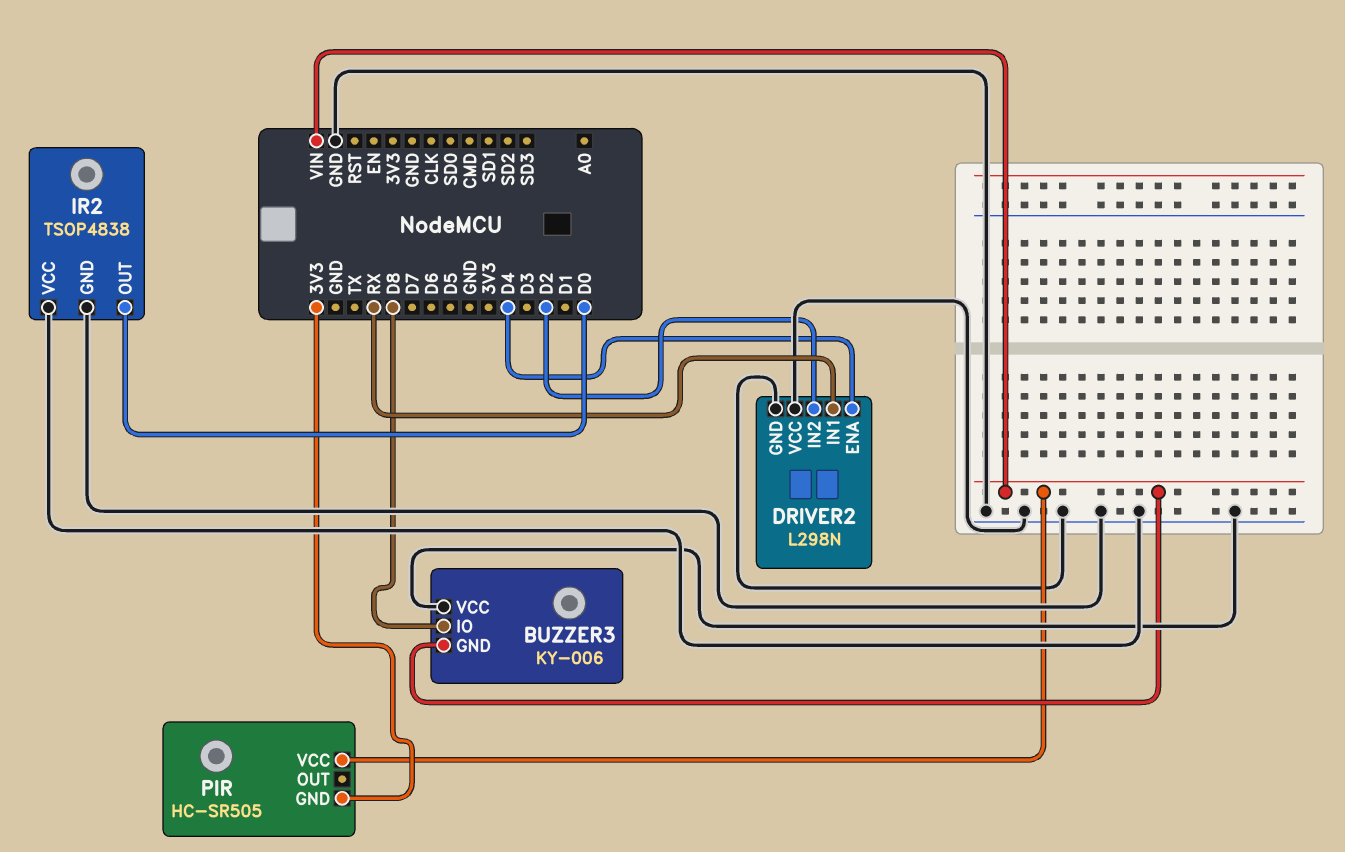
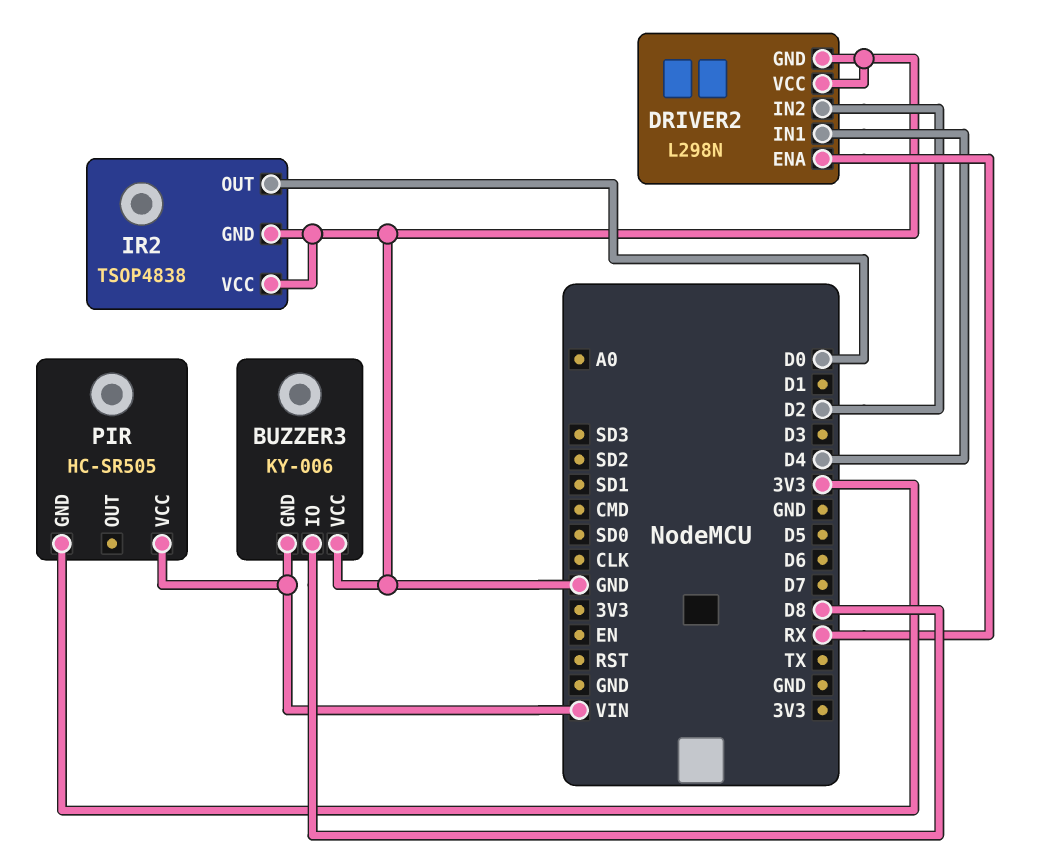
DRIVER2 pin ENA: D4 -> RX
DRIVER2 pin IN1: RX -> D4

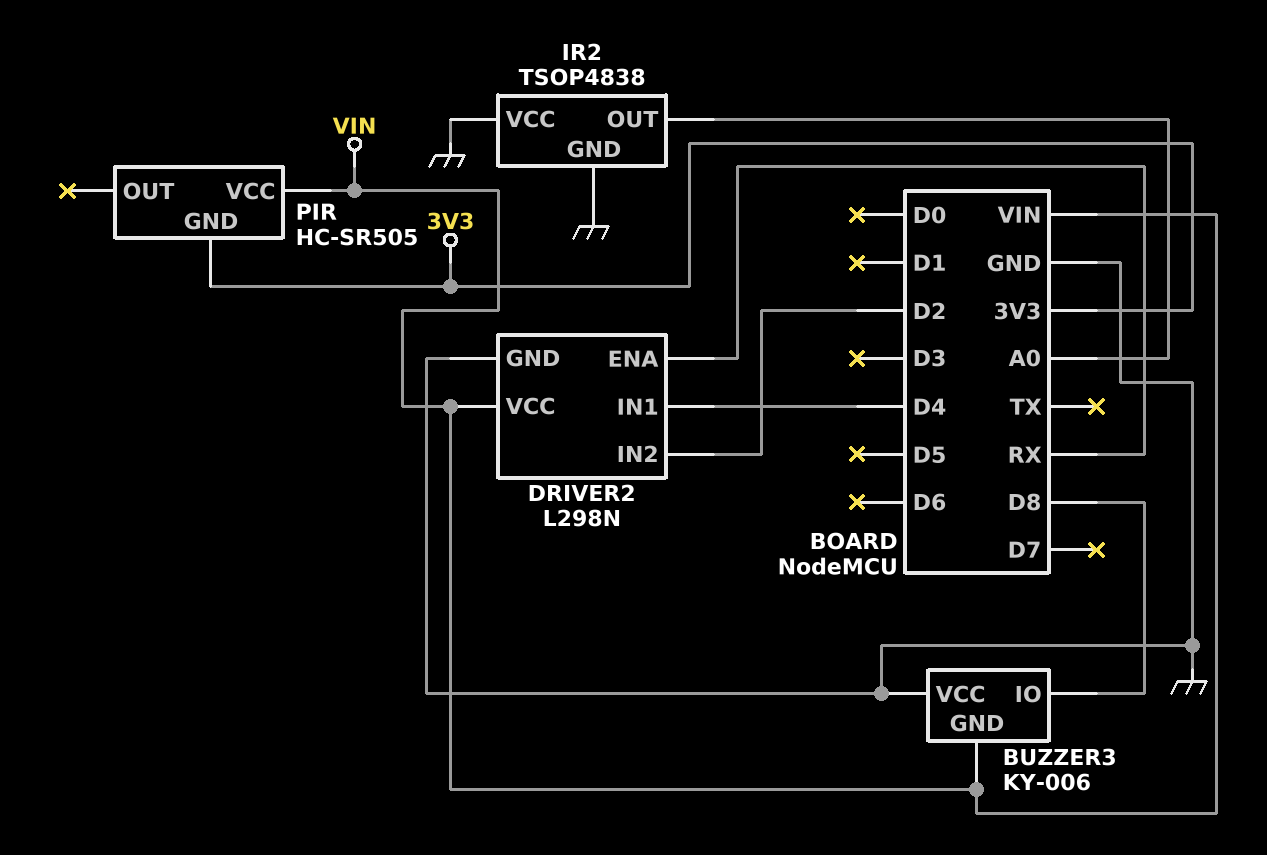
DRIVER2 pin VCC: GND -> VIN
IR2 pin OUT: D0 -> A0

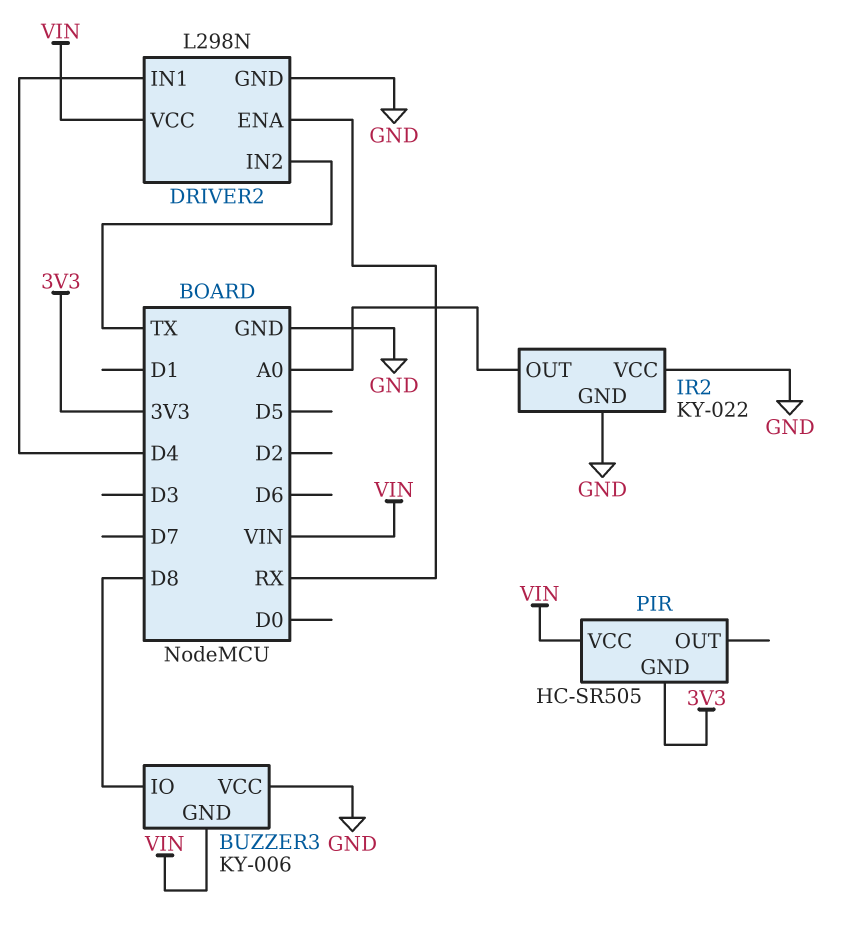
DRIVER2 pin IN2: D2 -> TX
IR2: TSOP4838 -> KY-022

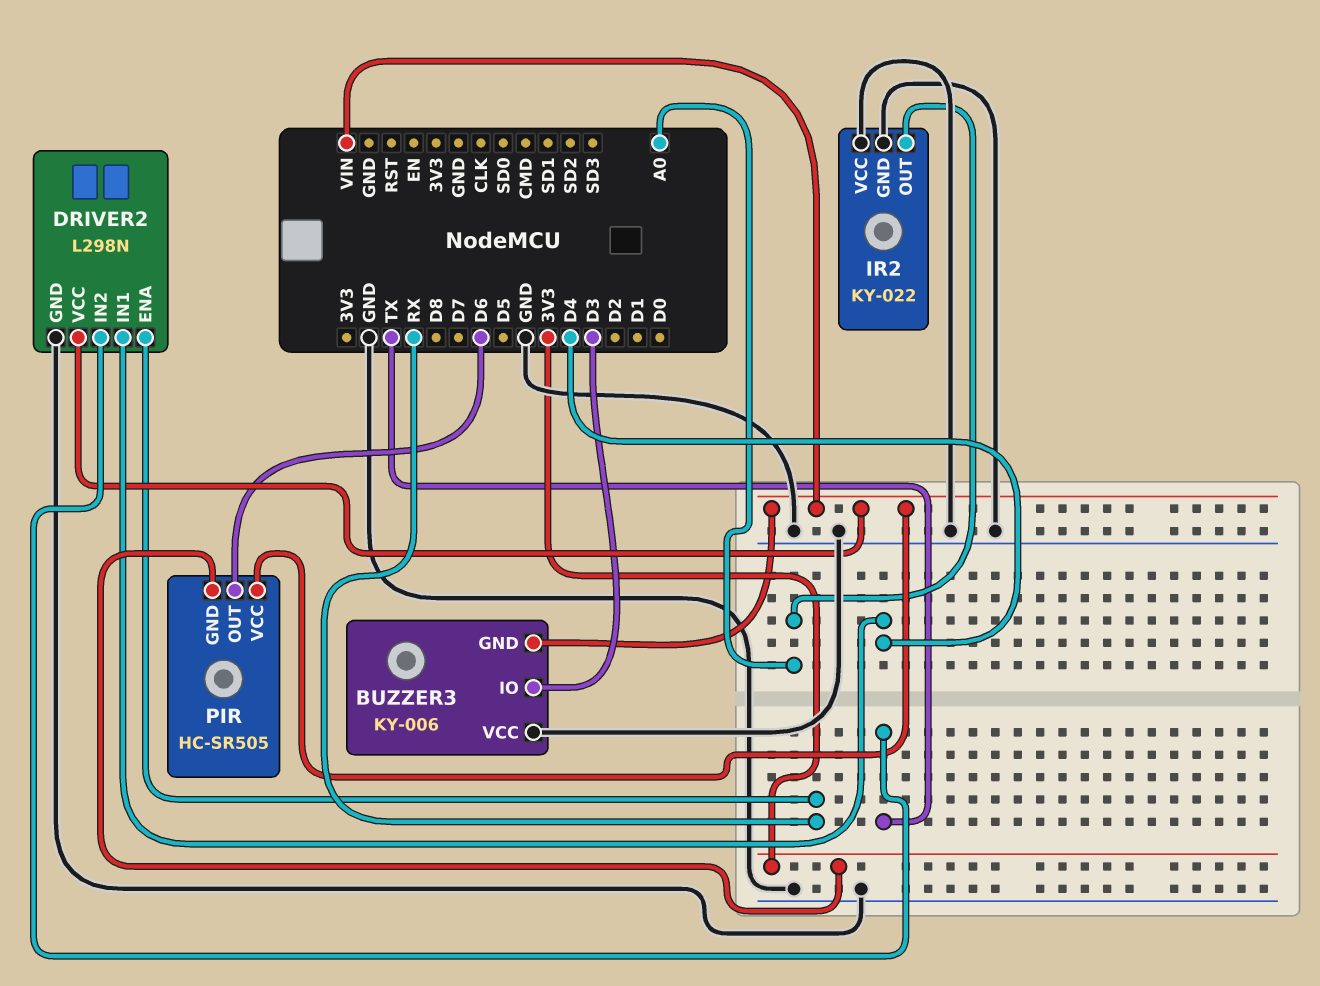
BUZZER3 pin IO: D8 -> D3
PIR pin OUT: none -> D6

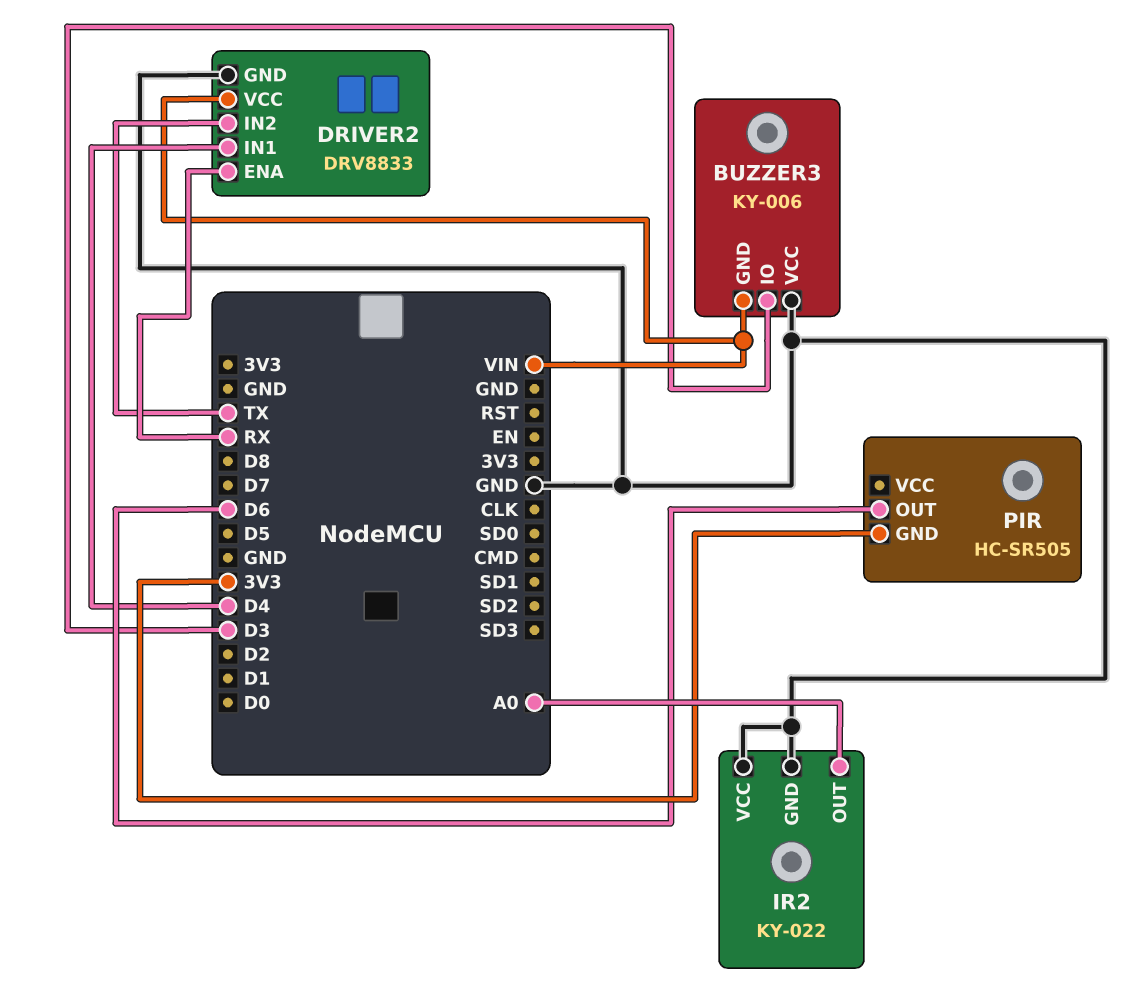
DRIVER2: L298N -> DRV8833
PIR pin VCC: VIN -> none

